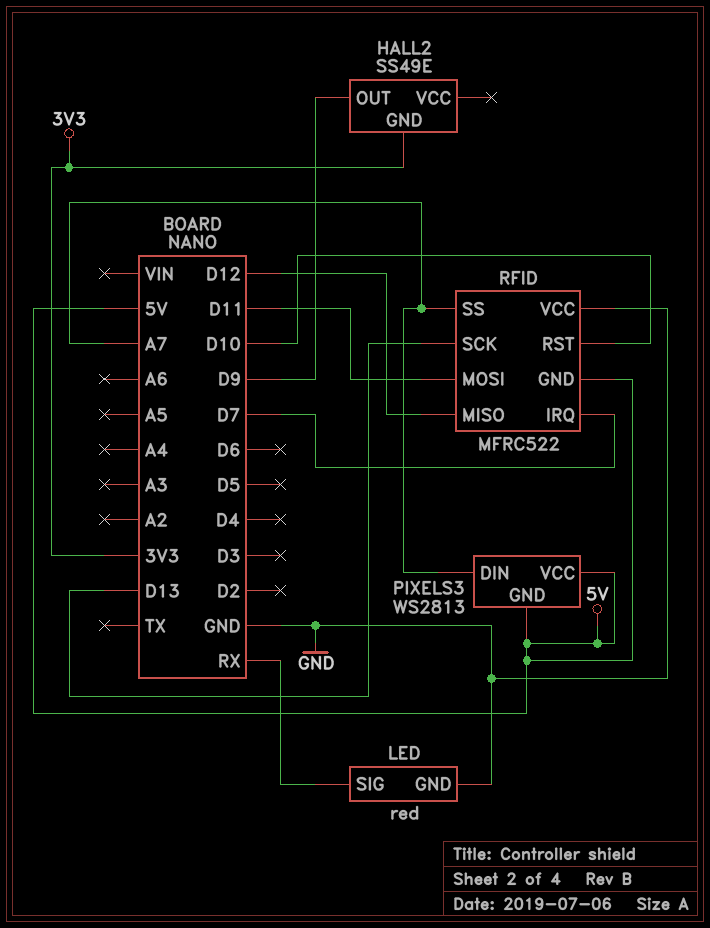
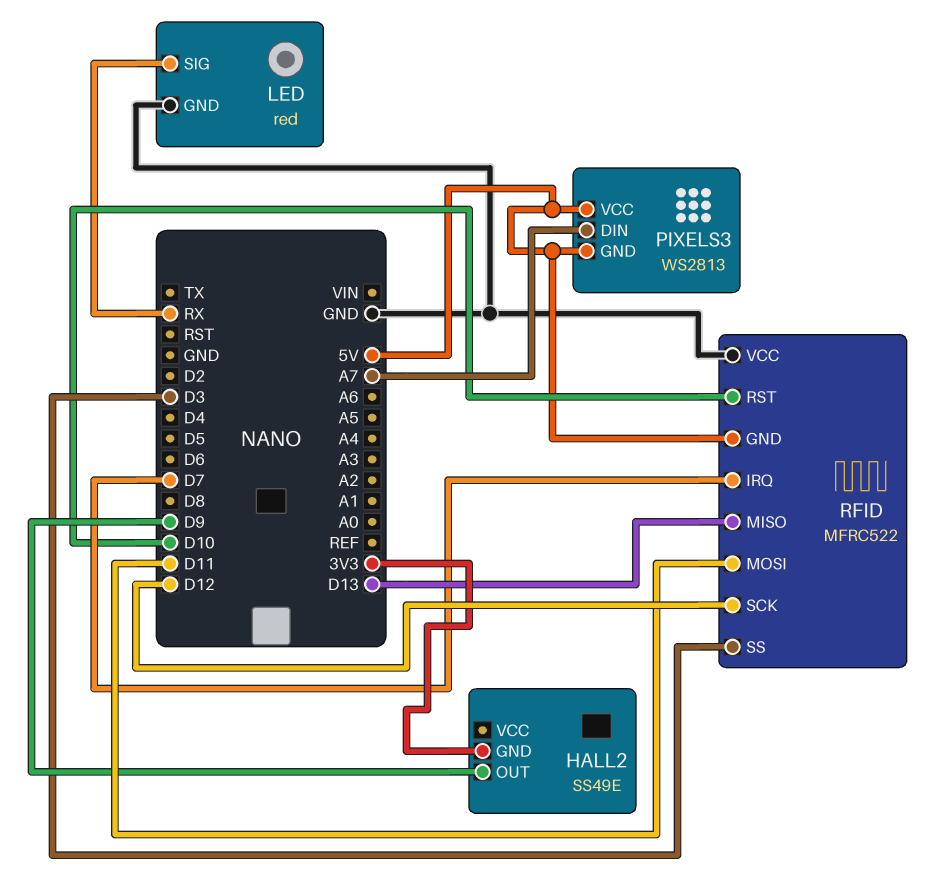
RFID pin MISO: D12 -> D13
RFID pin SCK: D13 -> D12
RFID pin SS: A7 -> D3

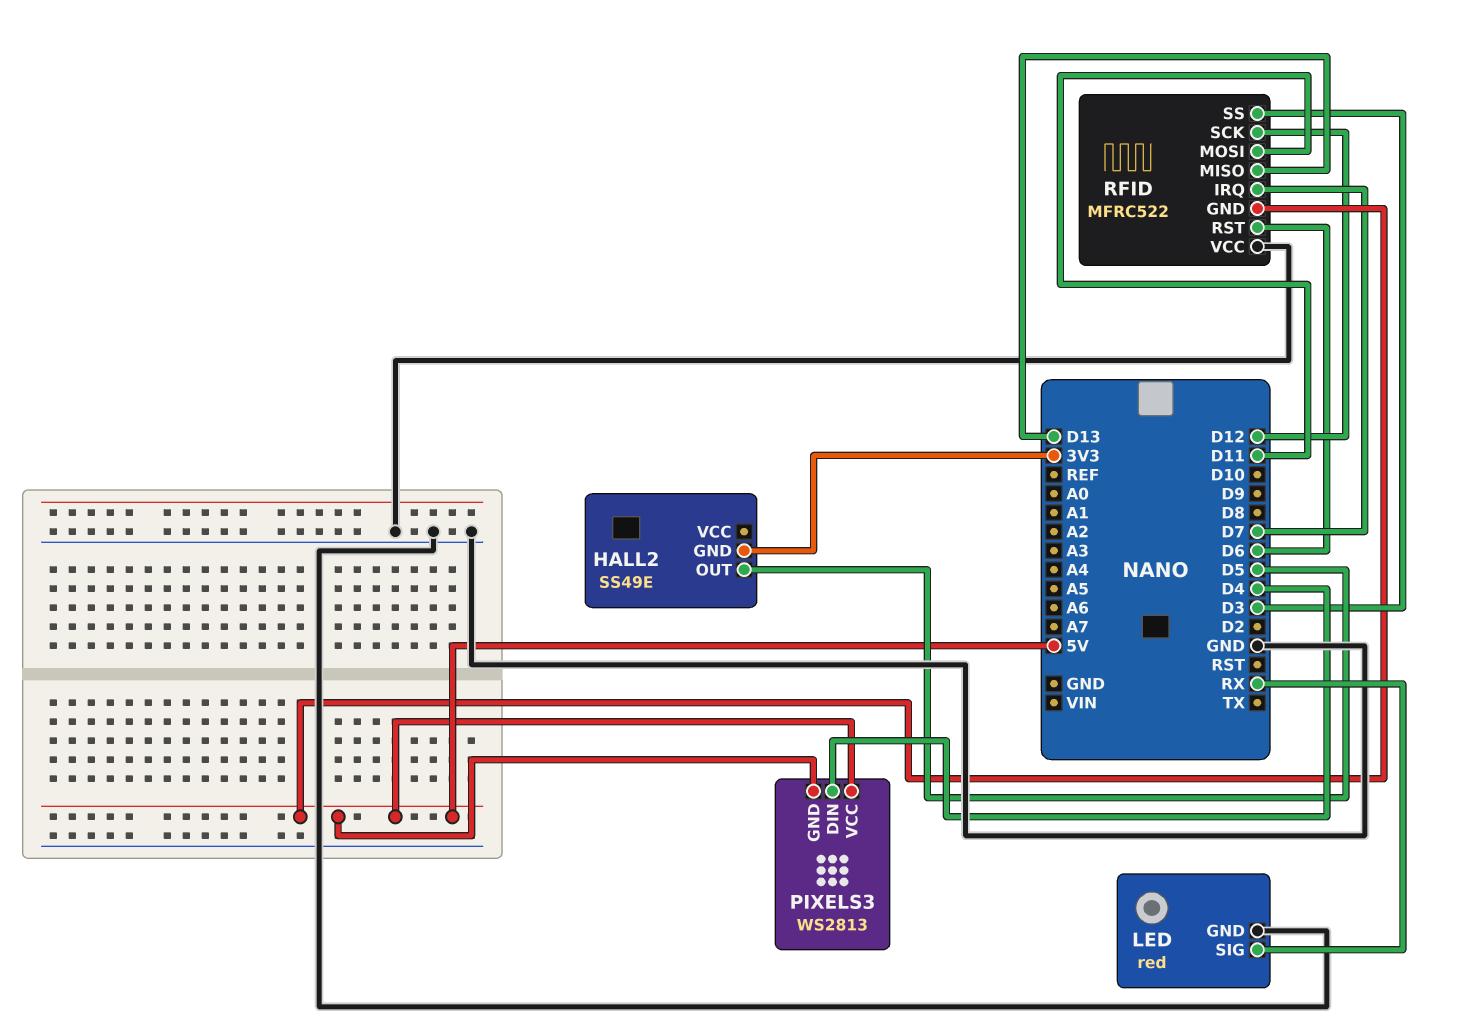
HALL2 pin OUT: D9 -> D5
PIXELS3 pin DIN: A7 -> D4
RFID pin RST: D10 -> D6

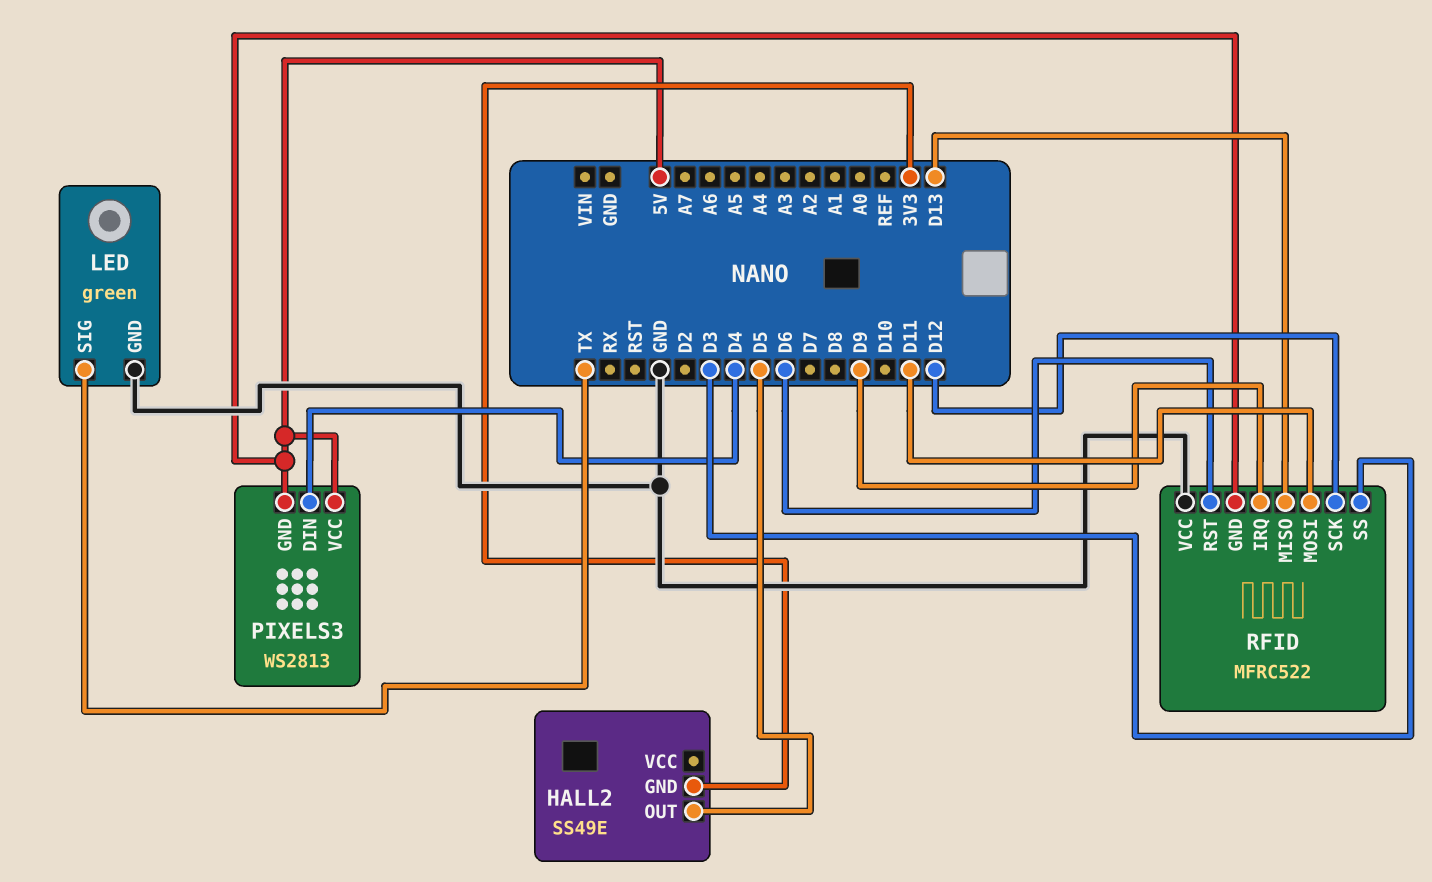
LED: red -> green
LED pin SIG: RX -> TX
RFID pin IRQ: D7 -> D9

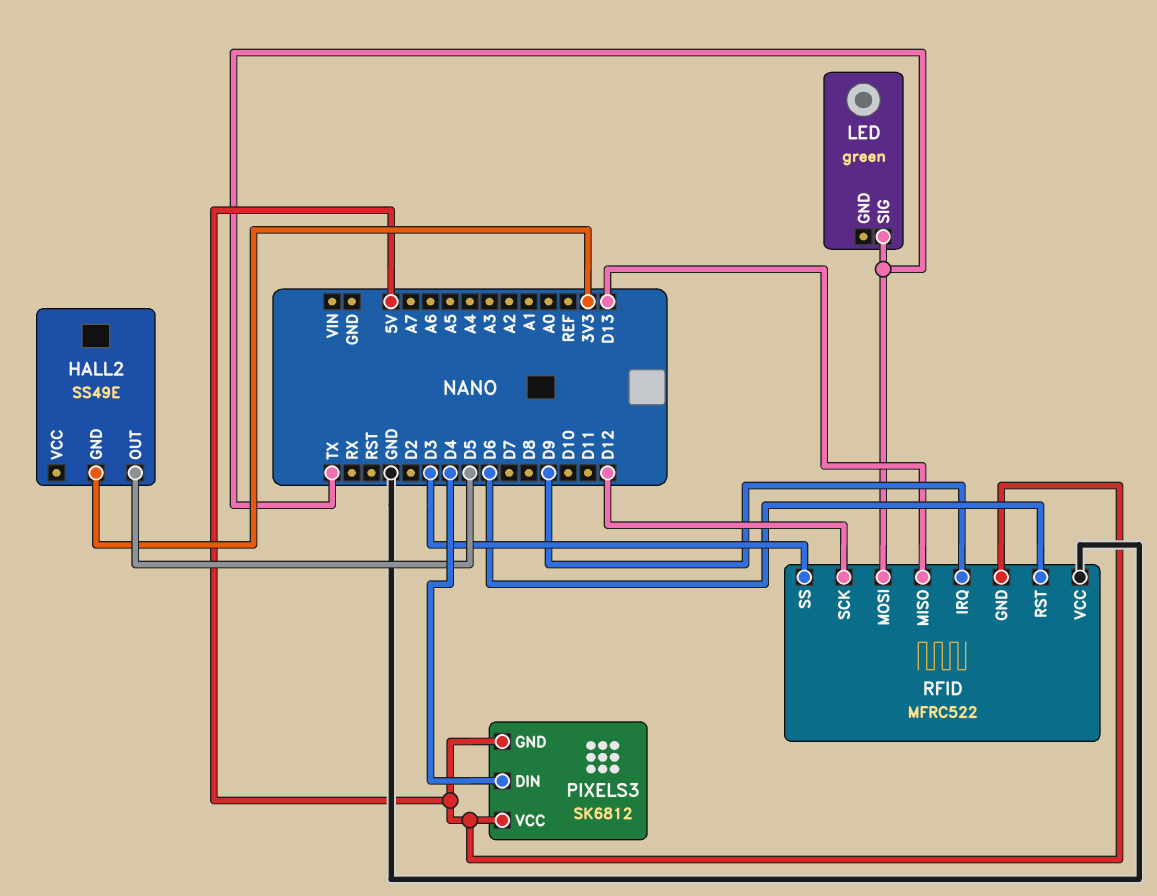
LED pin GND: GND -> none
PIXELS3: WS2813 -> SK6812
RFID pin MOSI: D11 -> TX

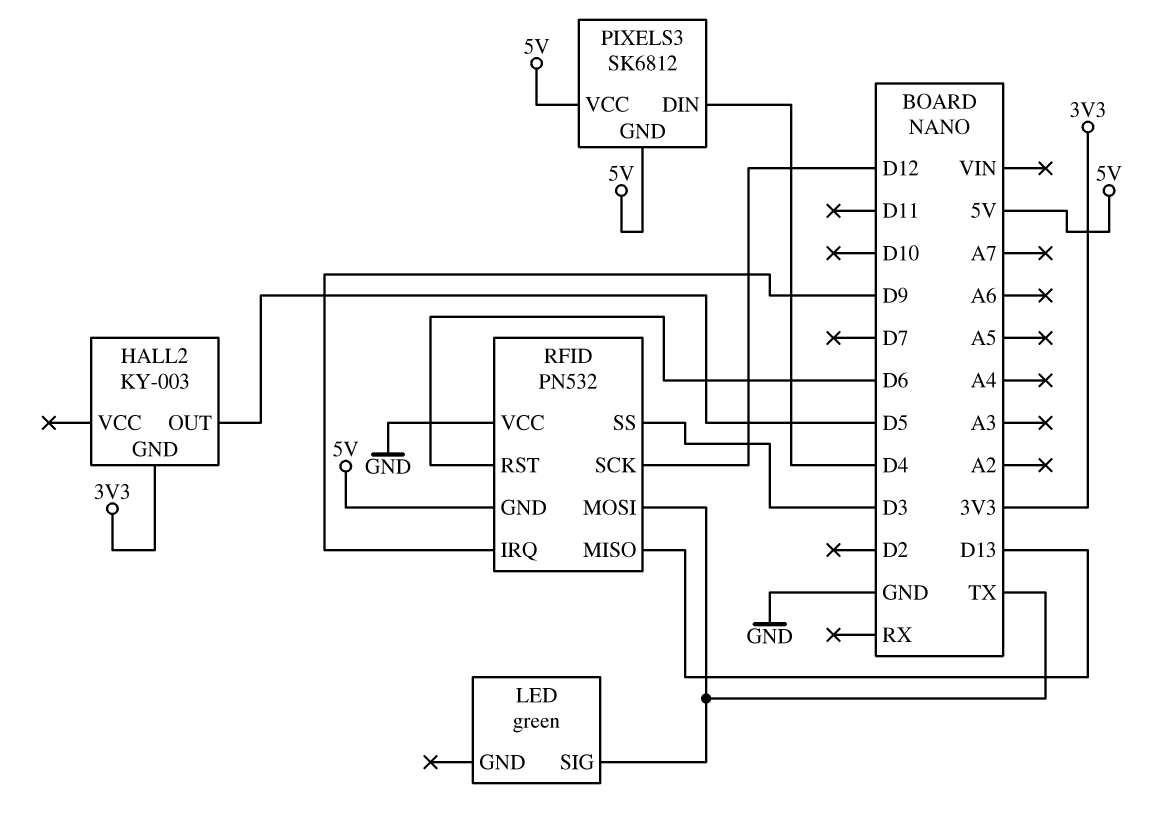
HALL2: SS49E -> KY-003
RFID: MFRC522 -> PN532

